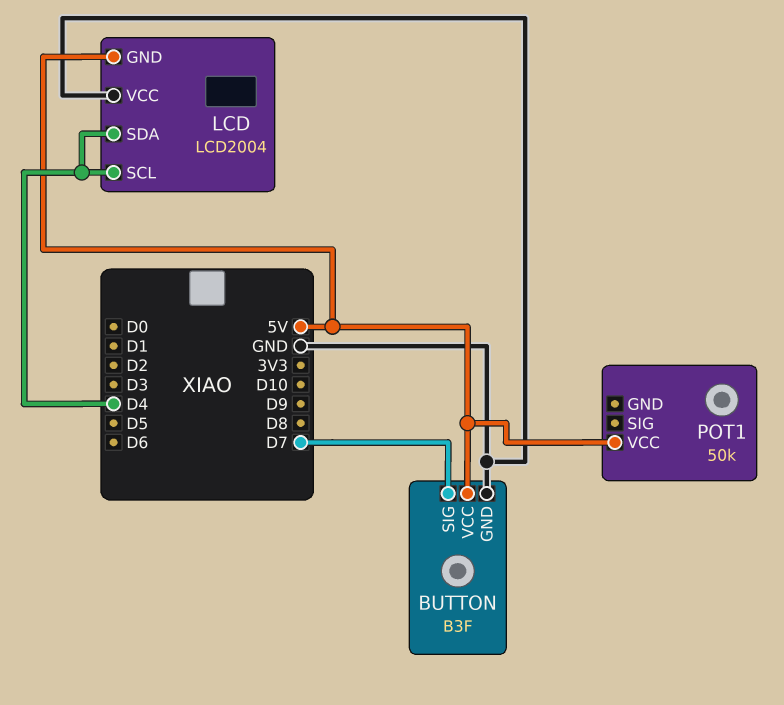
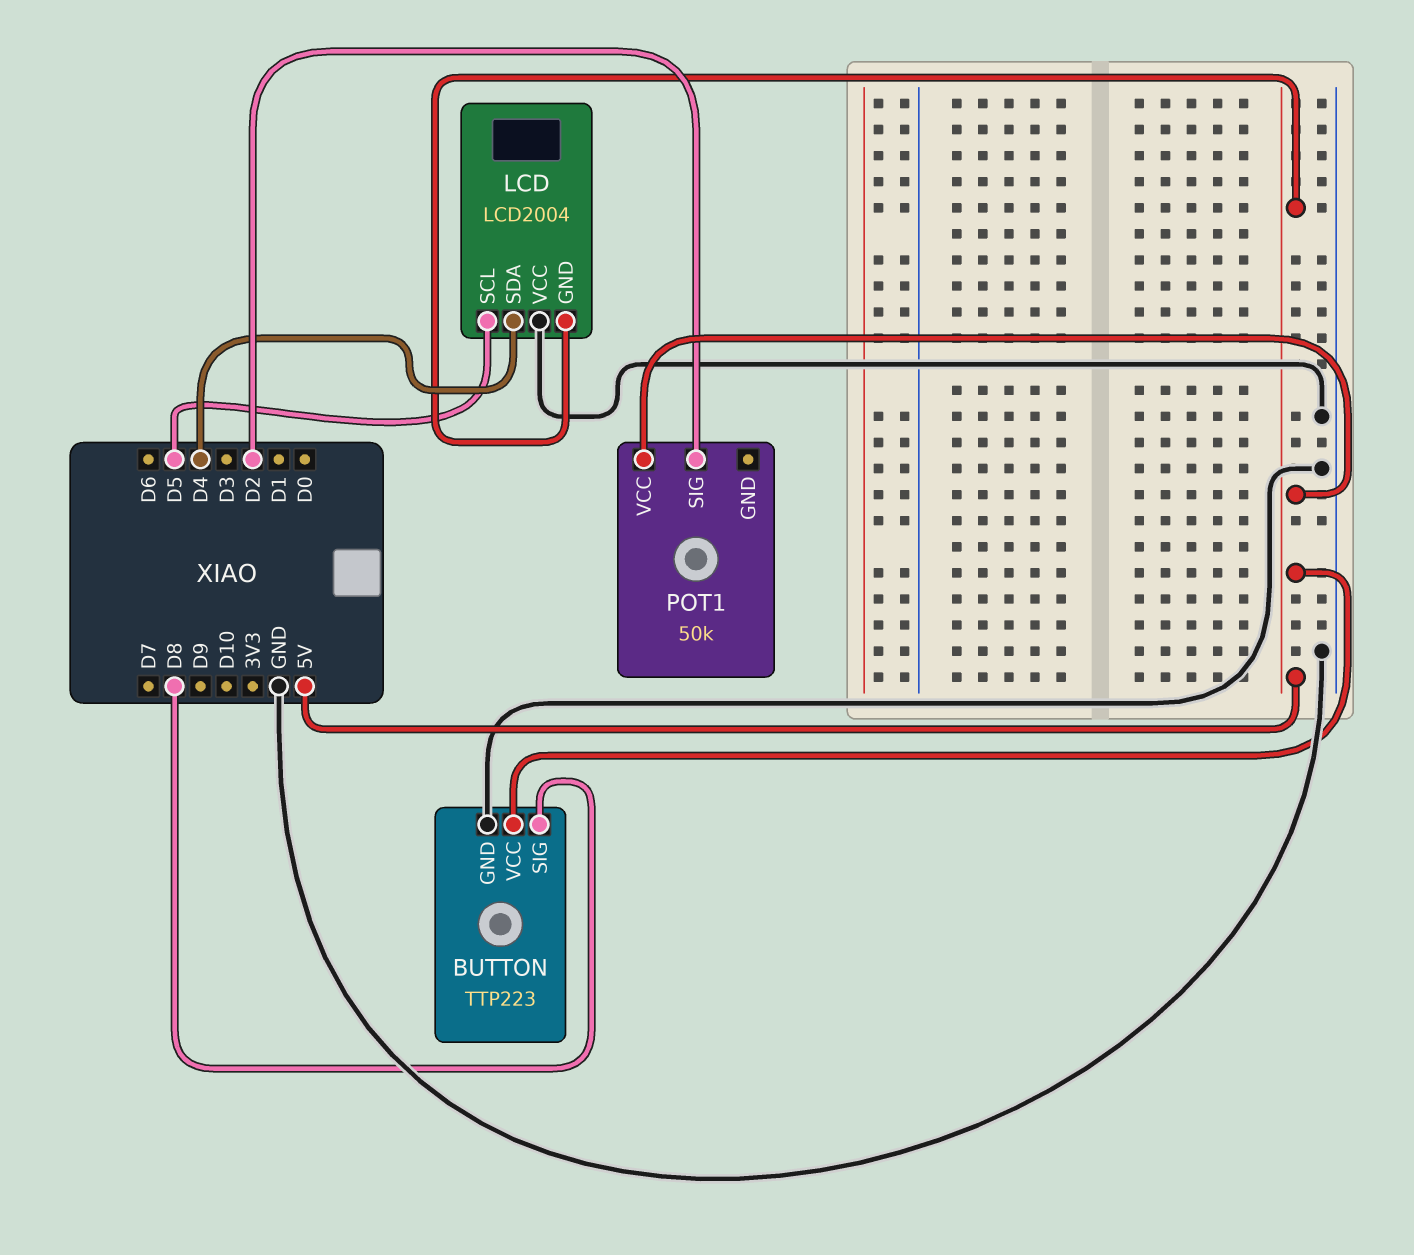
BUTTON: B3F -> TTP223
BUTTON pin SIG: D7 -> D8
LCD pin SCL: D4 -> D5
POT1 pin SIG: none -> D2

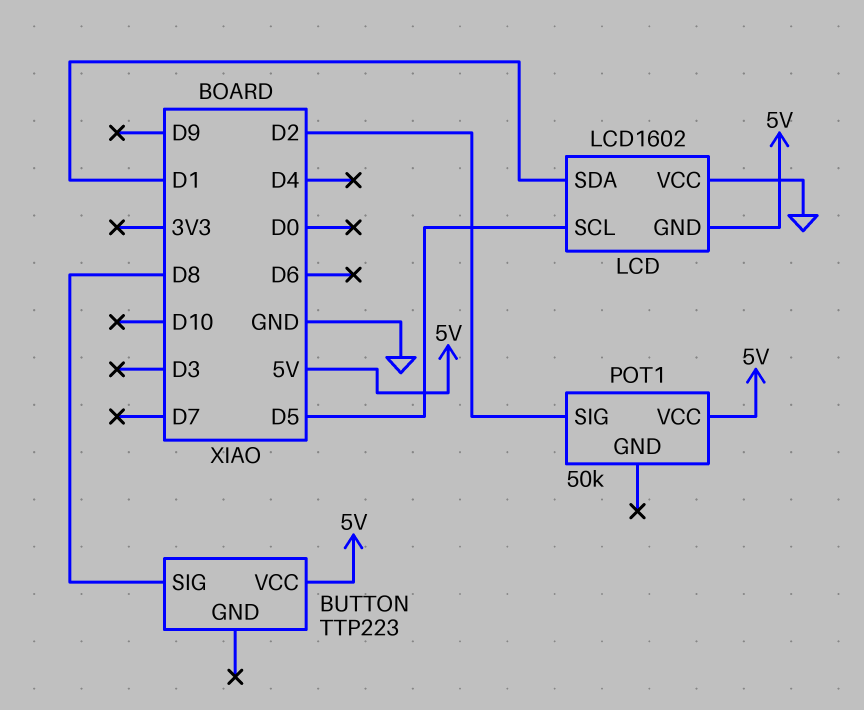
BUTTON pin GND: GND -> none
LCD: LCD2004 -> LCD1602
LCD pin SDA: D4 -> D1

